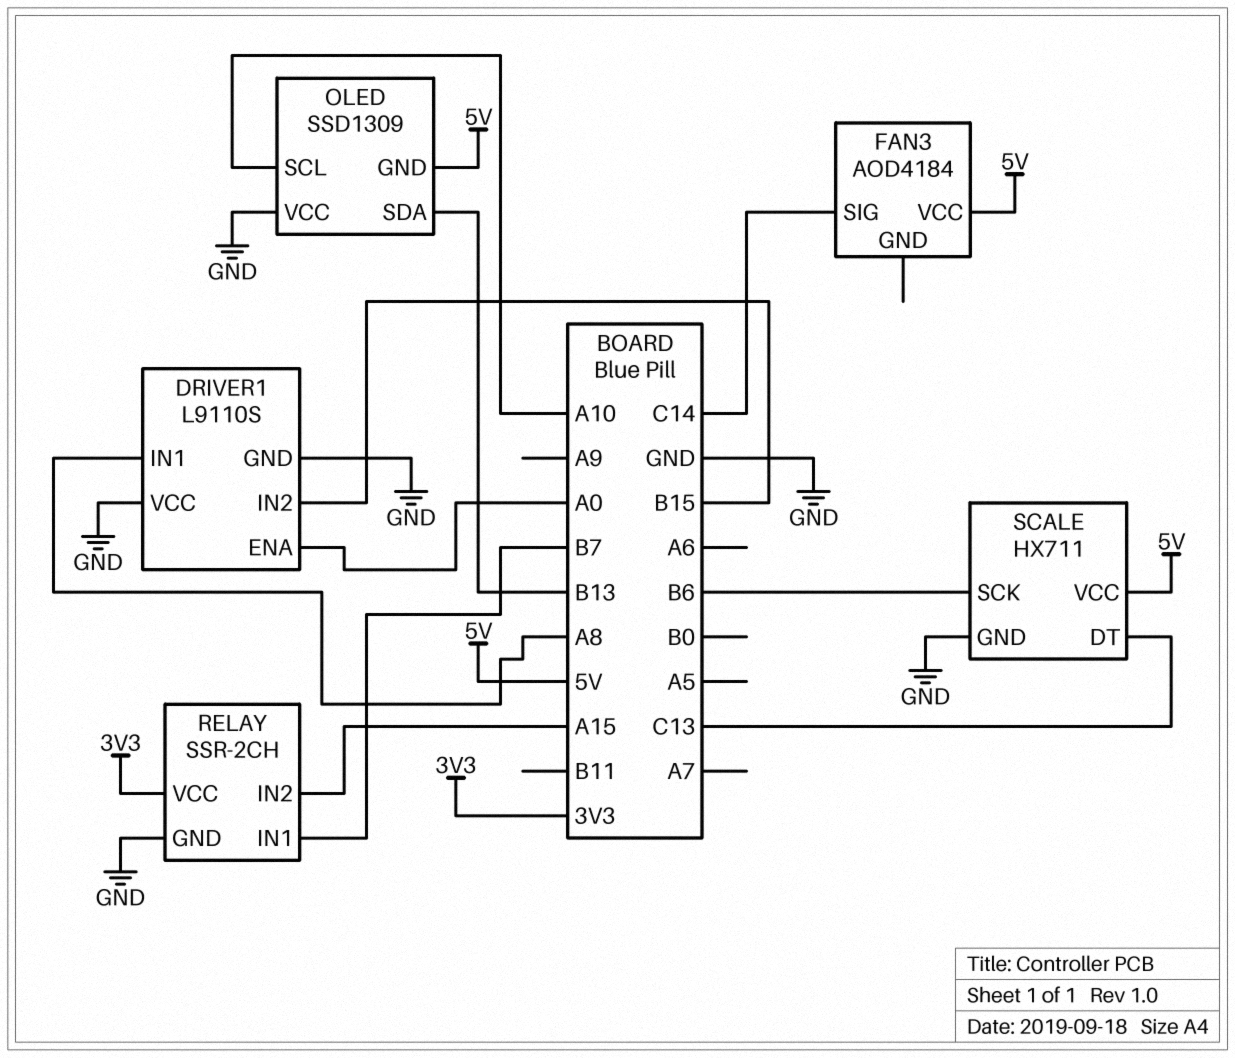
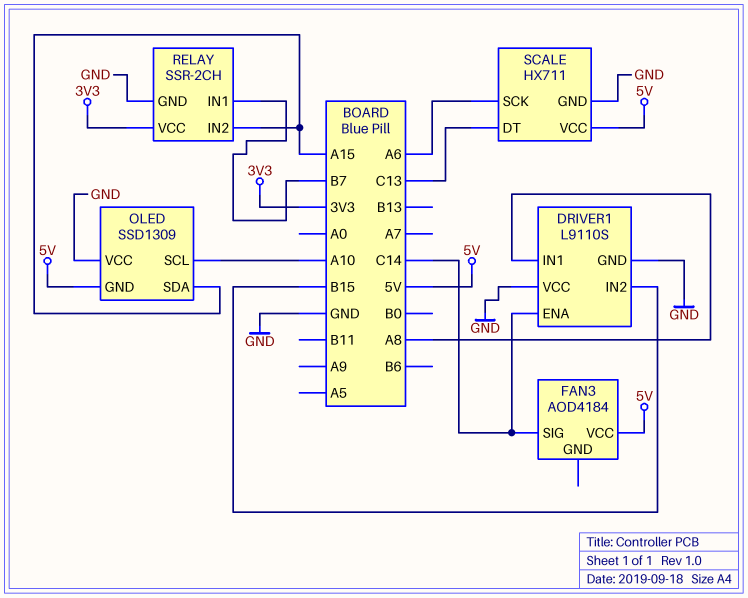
DRIVER1 pin ENA: A0 -> C14
OLED pin SDA: B13 -> A15
SCALE pin SCK: B6 -> A6

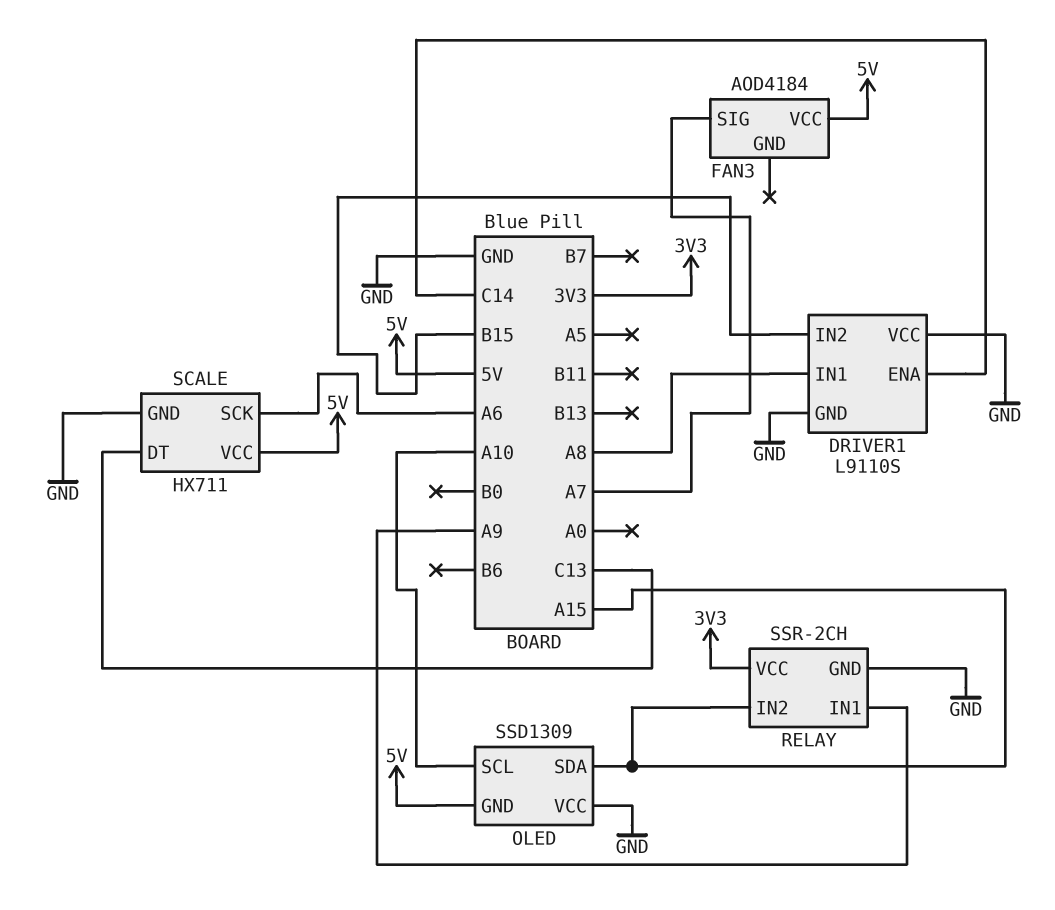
FAN3 pin SIG: C14 -> A7
RELAY pin IN1: B7 -> A9

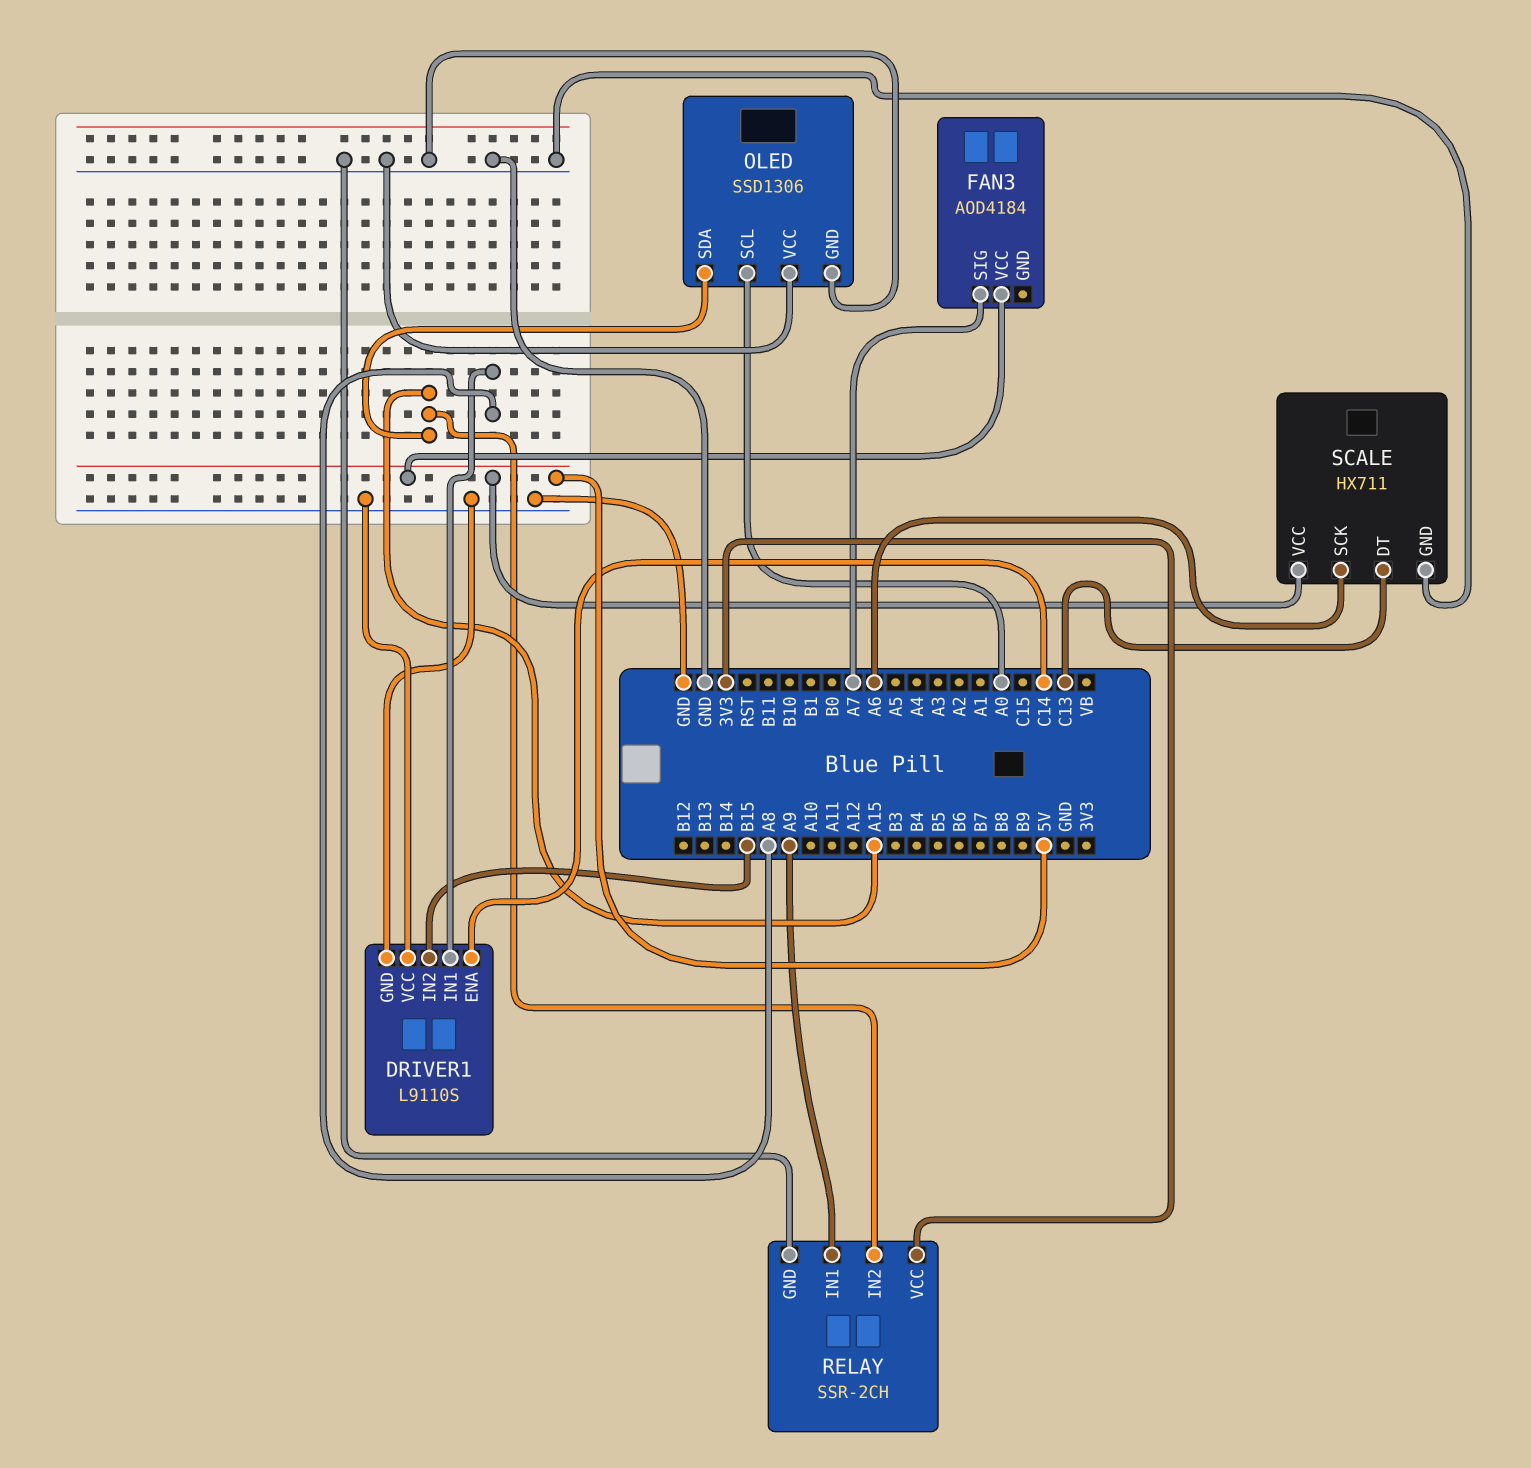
OLED: SSD1309 -> SSD1306
OLED pin GND: 5V -> GND
OLED pin SCL: A10 -> A0

